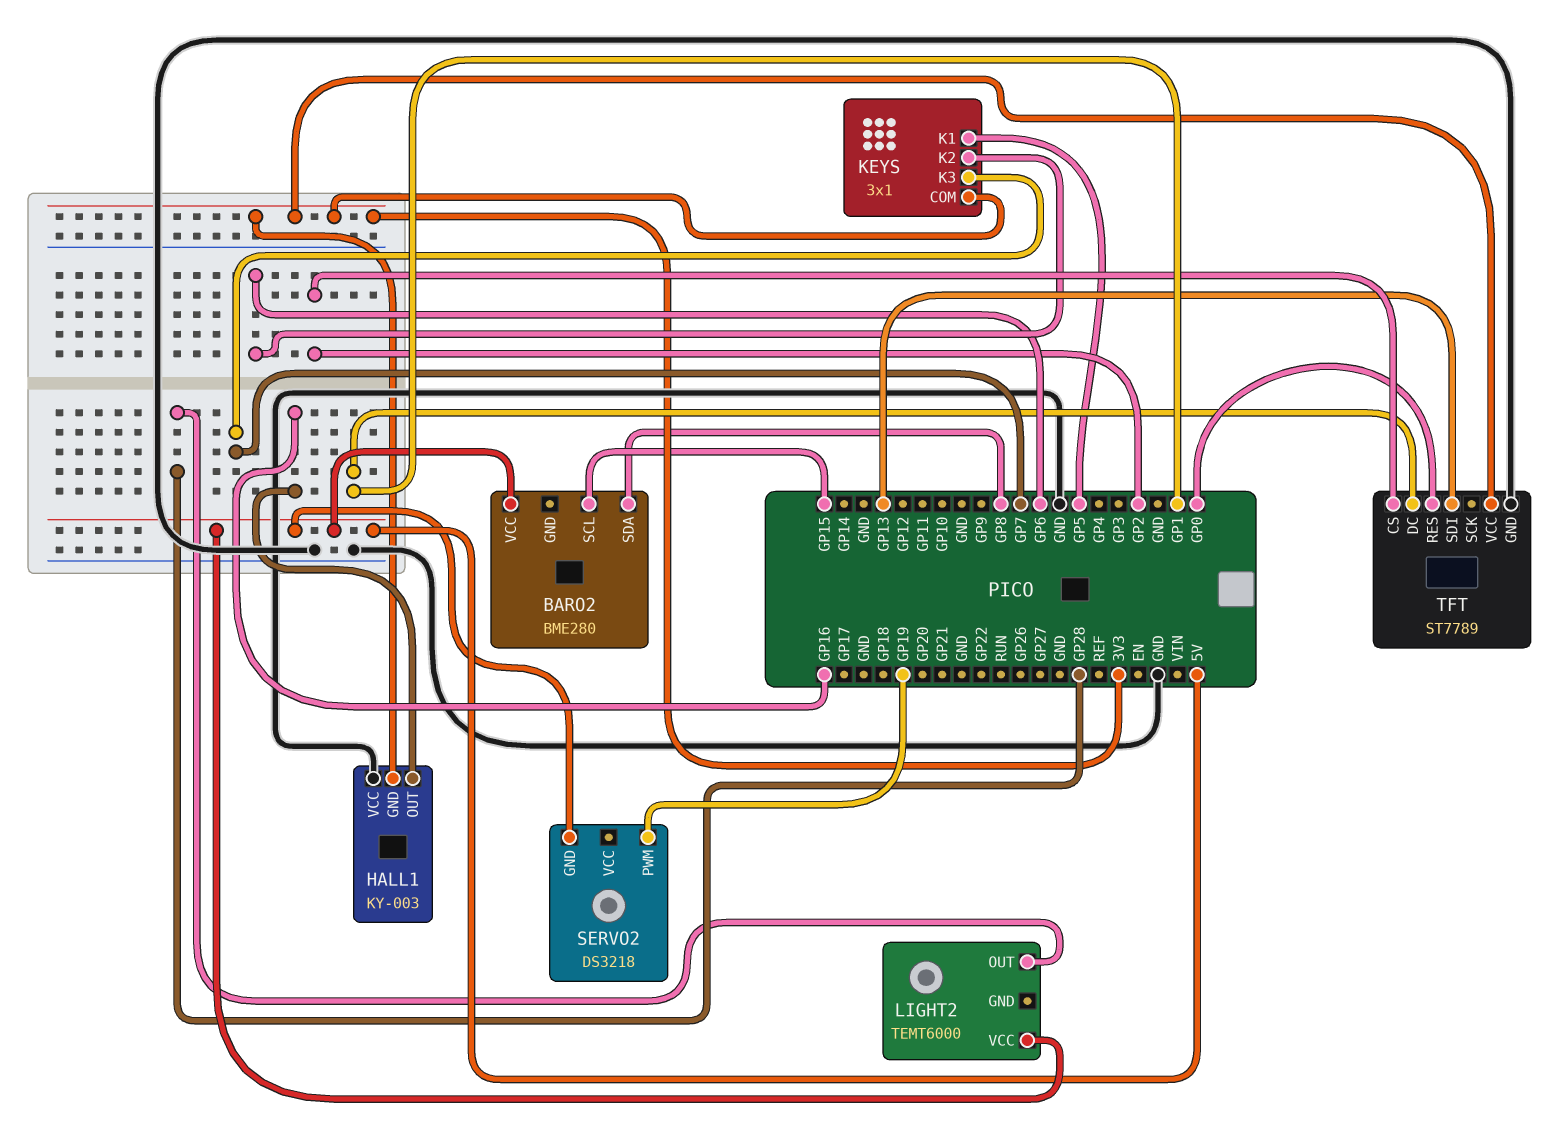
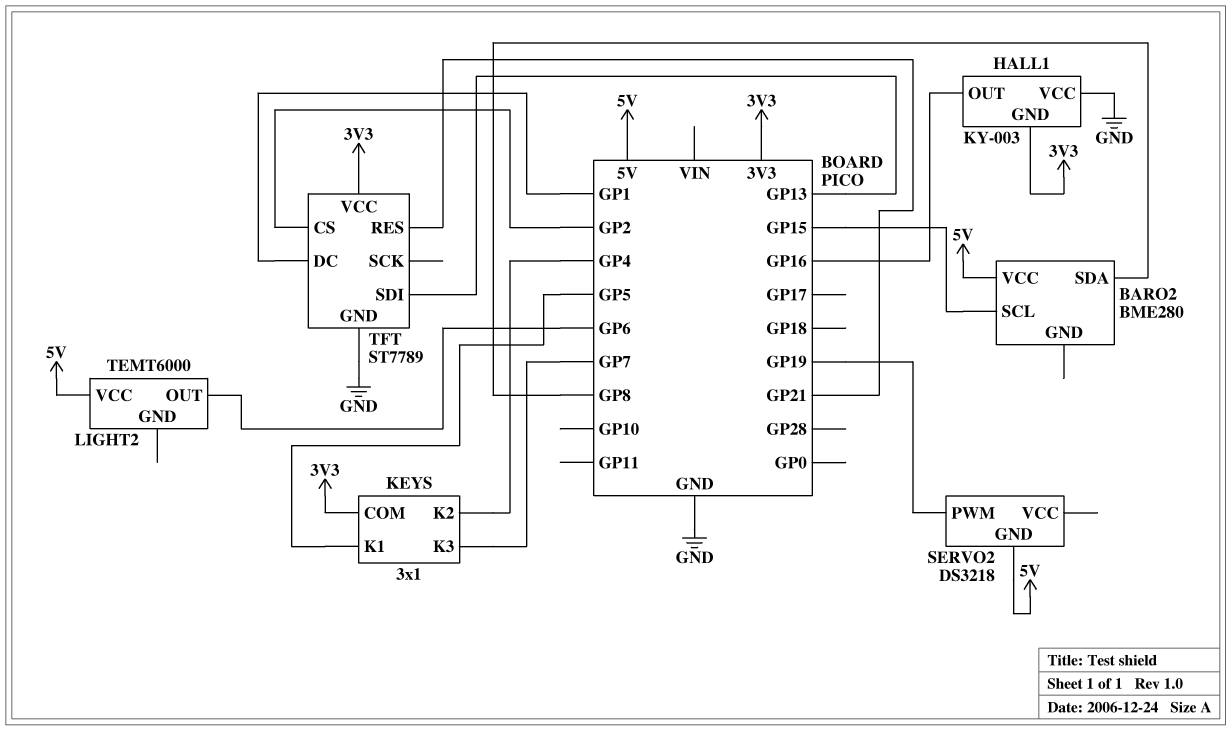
KEYS pin K2: GP6 -> GP4
LIGHT2 pin OUT: GP28 -> GP6
TFT pin RES: GP0 -> GP21

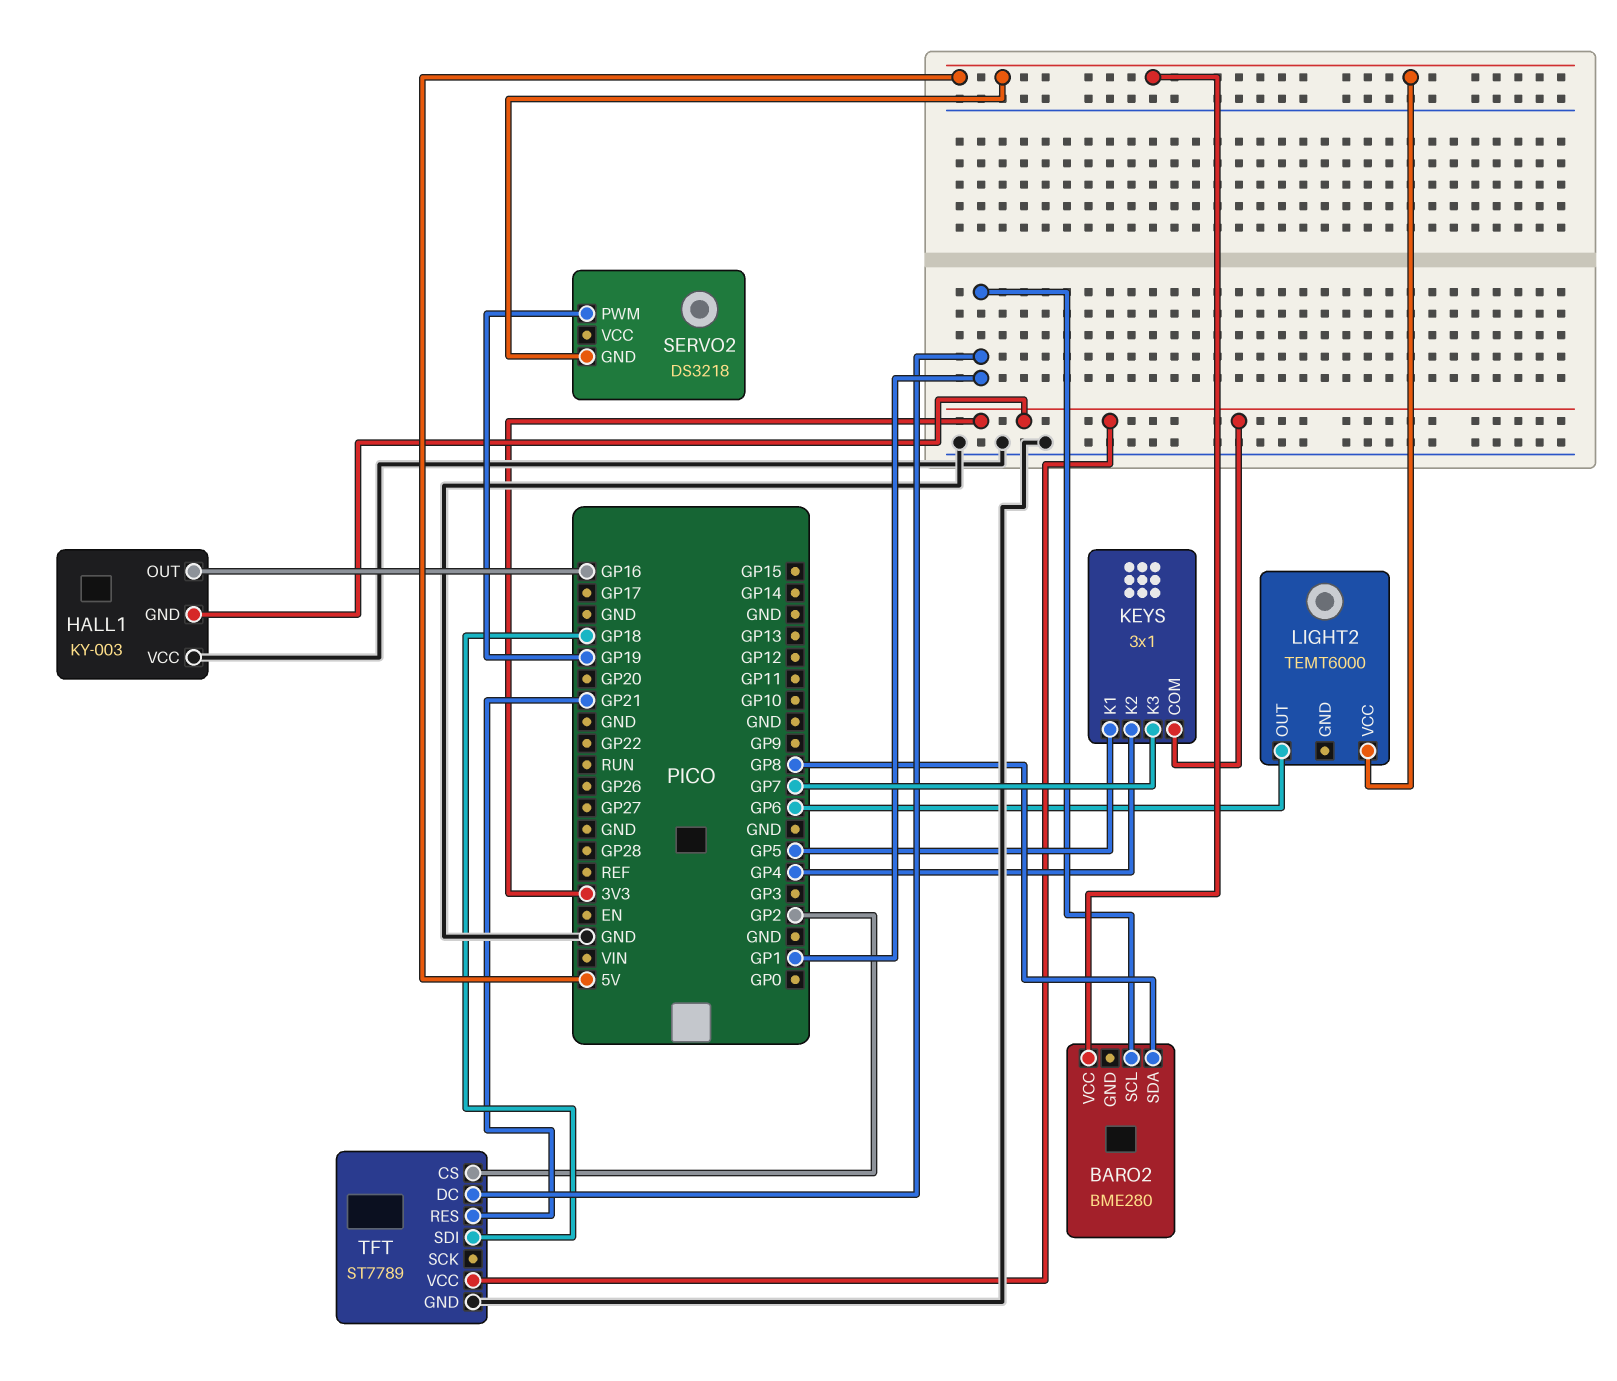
BARO2 pin SCL: GP15 -> GP1
TFT pin SDI: GP13 -> GP18

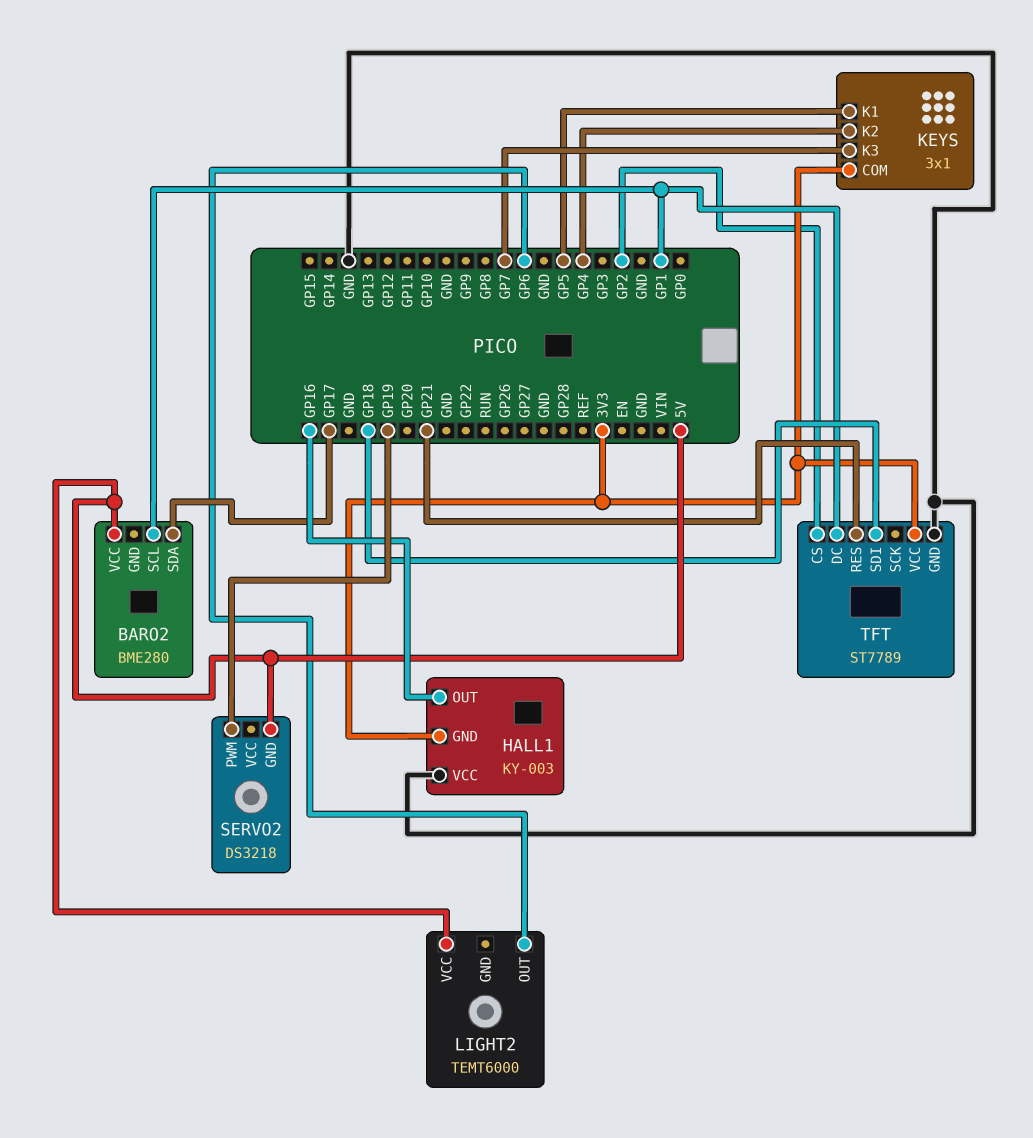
BARO2 pin SDA: GP8 -> GP17

